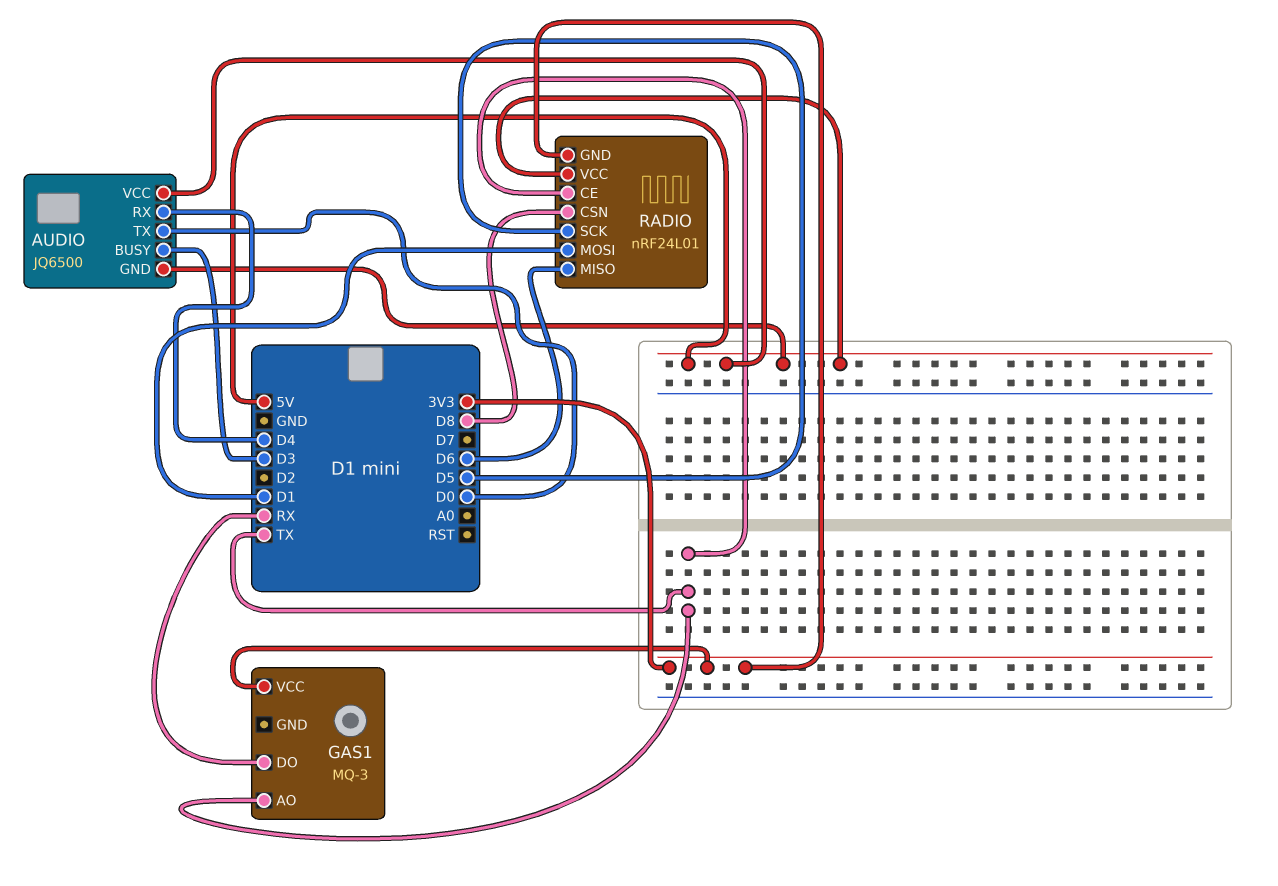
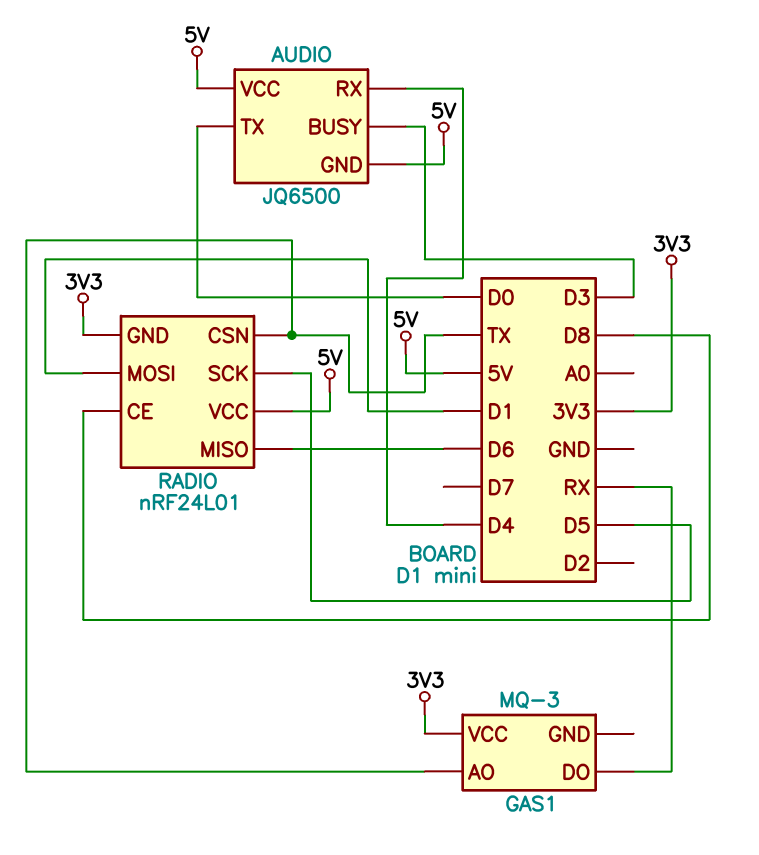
RADIO pin CE: TX -> D8
RADIO pin CSN: D8 -> TX

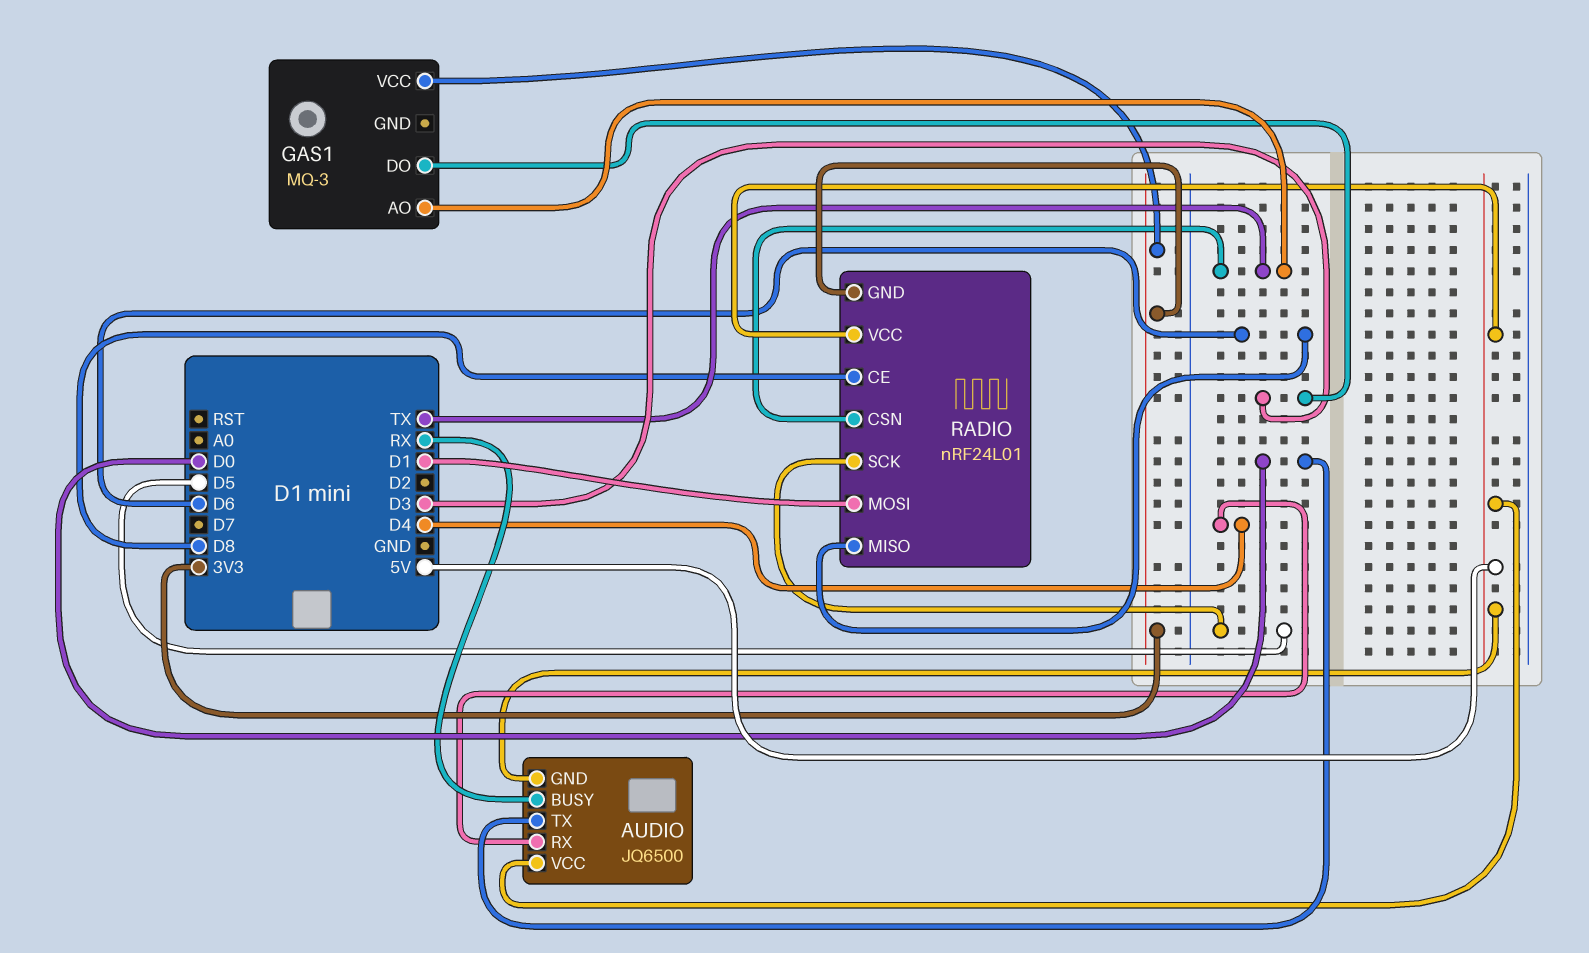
AUDIO pin BUSY: D3 -> RX
GAS1 pin DO: RX -> D3

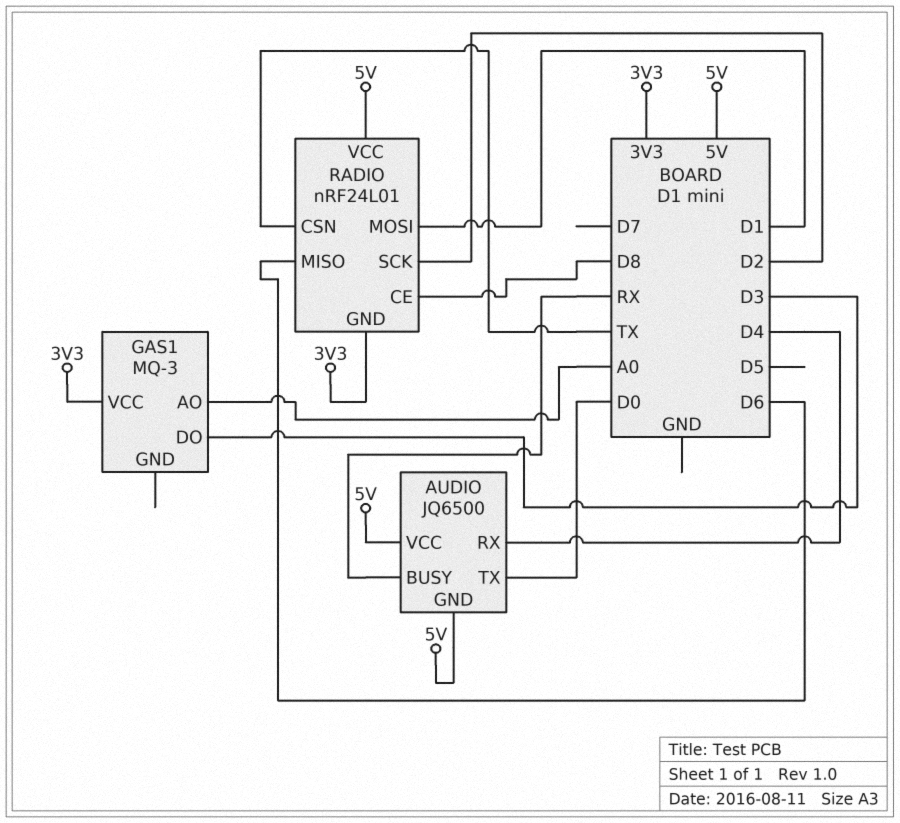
GAS1 pin AO: TX -> A0
RADIO pin SCK: D5 -> D2

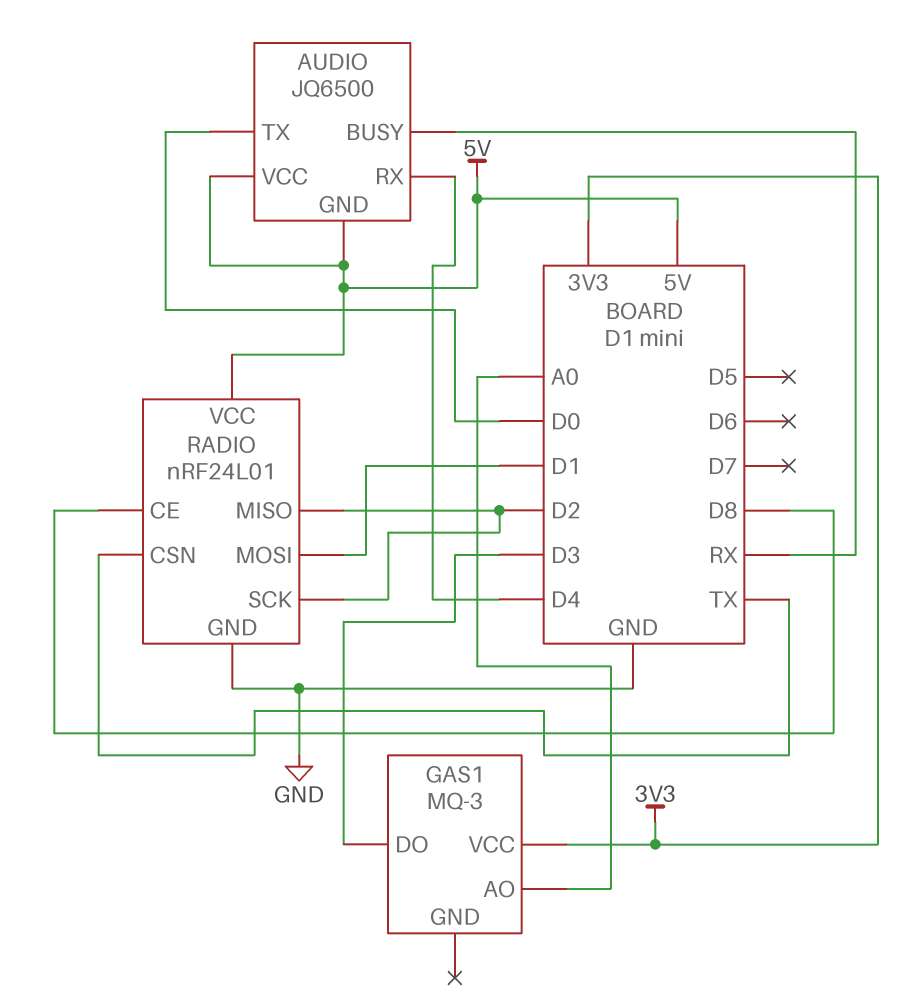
RADIO pin GND: 3V3 -> GND
RADIO pin MISO: D6 -> D2

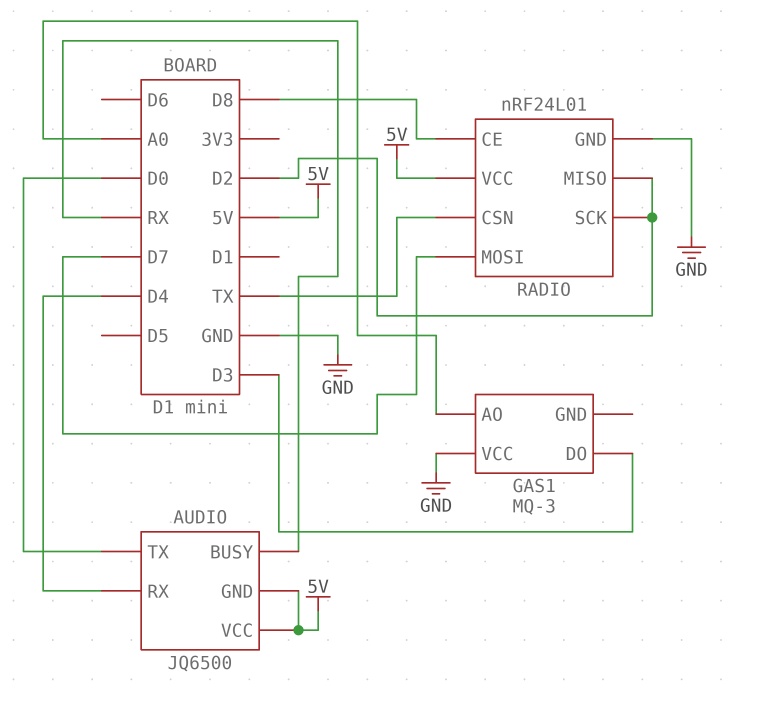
GAS1 pin VCC: 3V3 -> GND
RADIO pin MOSI: D1 -> D7

